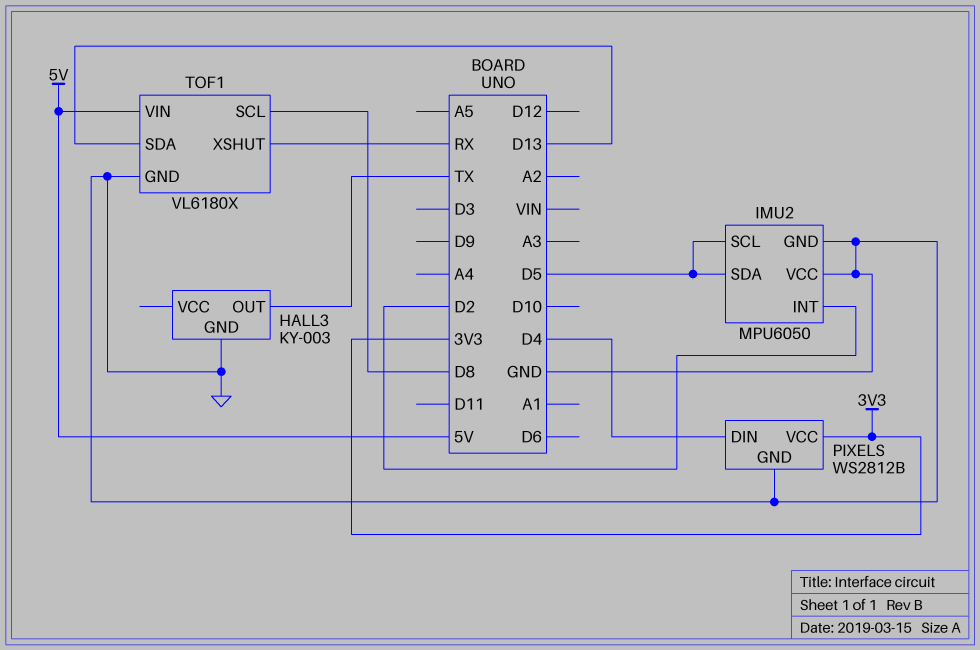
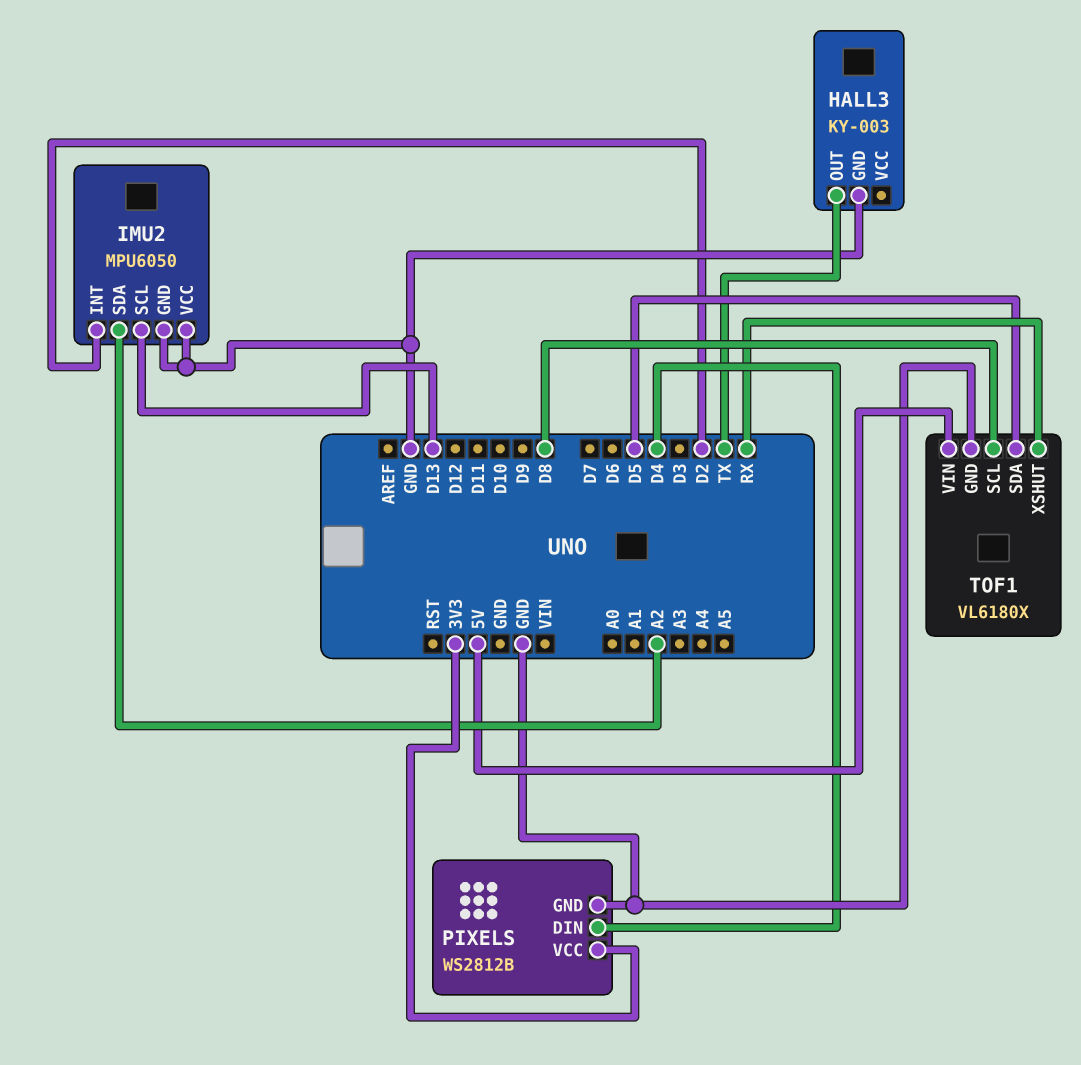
IMU2 pin SCL: D5 -> D13
IMU2 pin SDA: D5 -> A2
TOF1 pin SDA: D13 -> D5

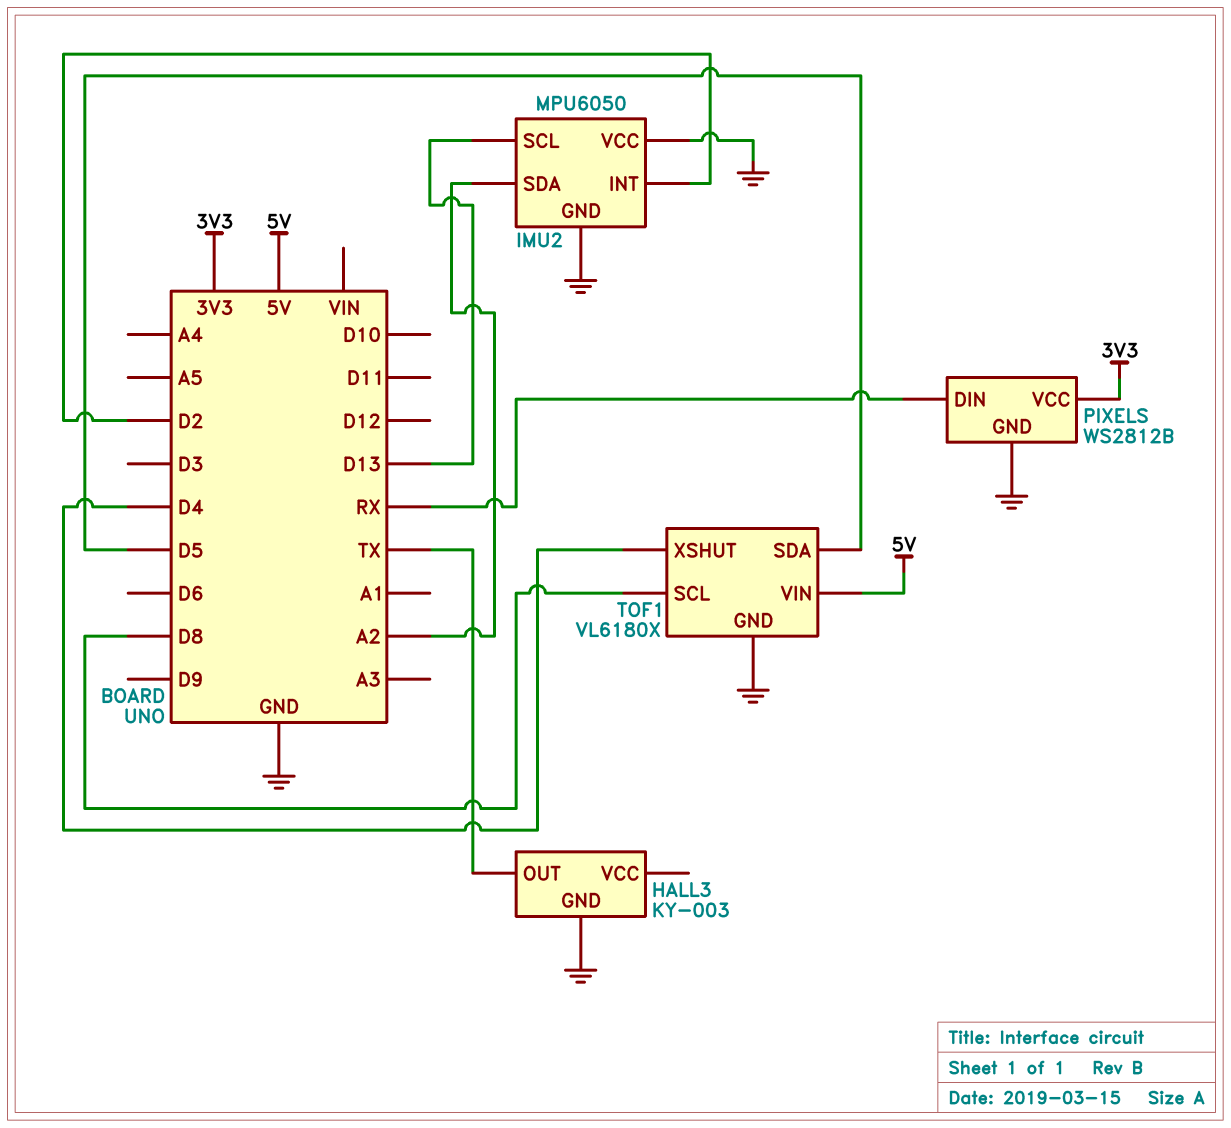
PIXELS pin DIN: D4 -> RX
TOF1 pin XSHUT: RX -> D4

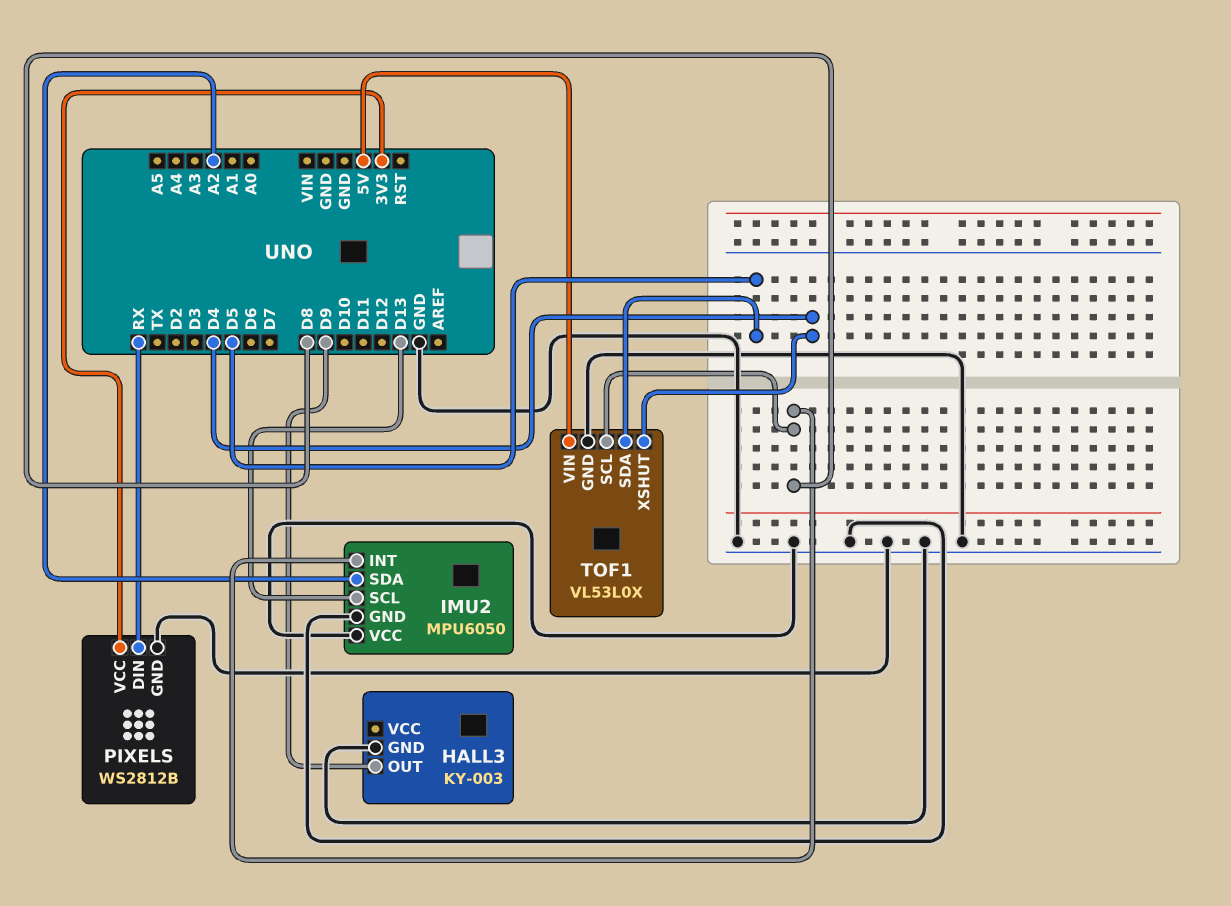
HALL3 pin OUT: TX -> D9
IMU2 pin INT: D2 -> D8
TOF1: VL6180X -> VL53L0X

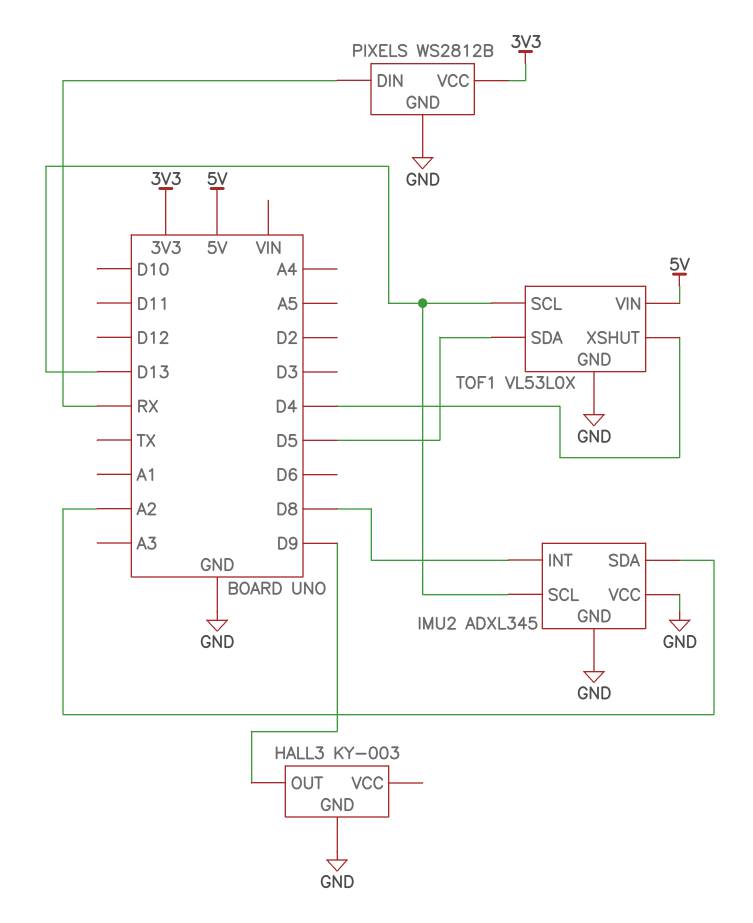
IMU2: MPU6050 -> ADXL345
TOF1 pin SCL: D8 -> D13

